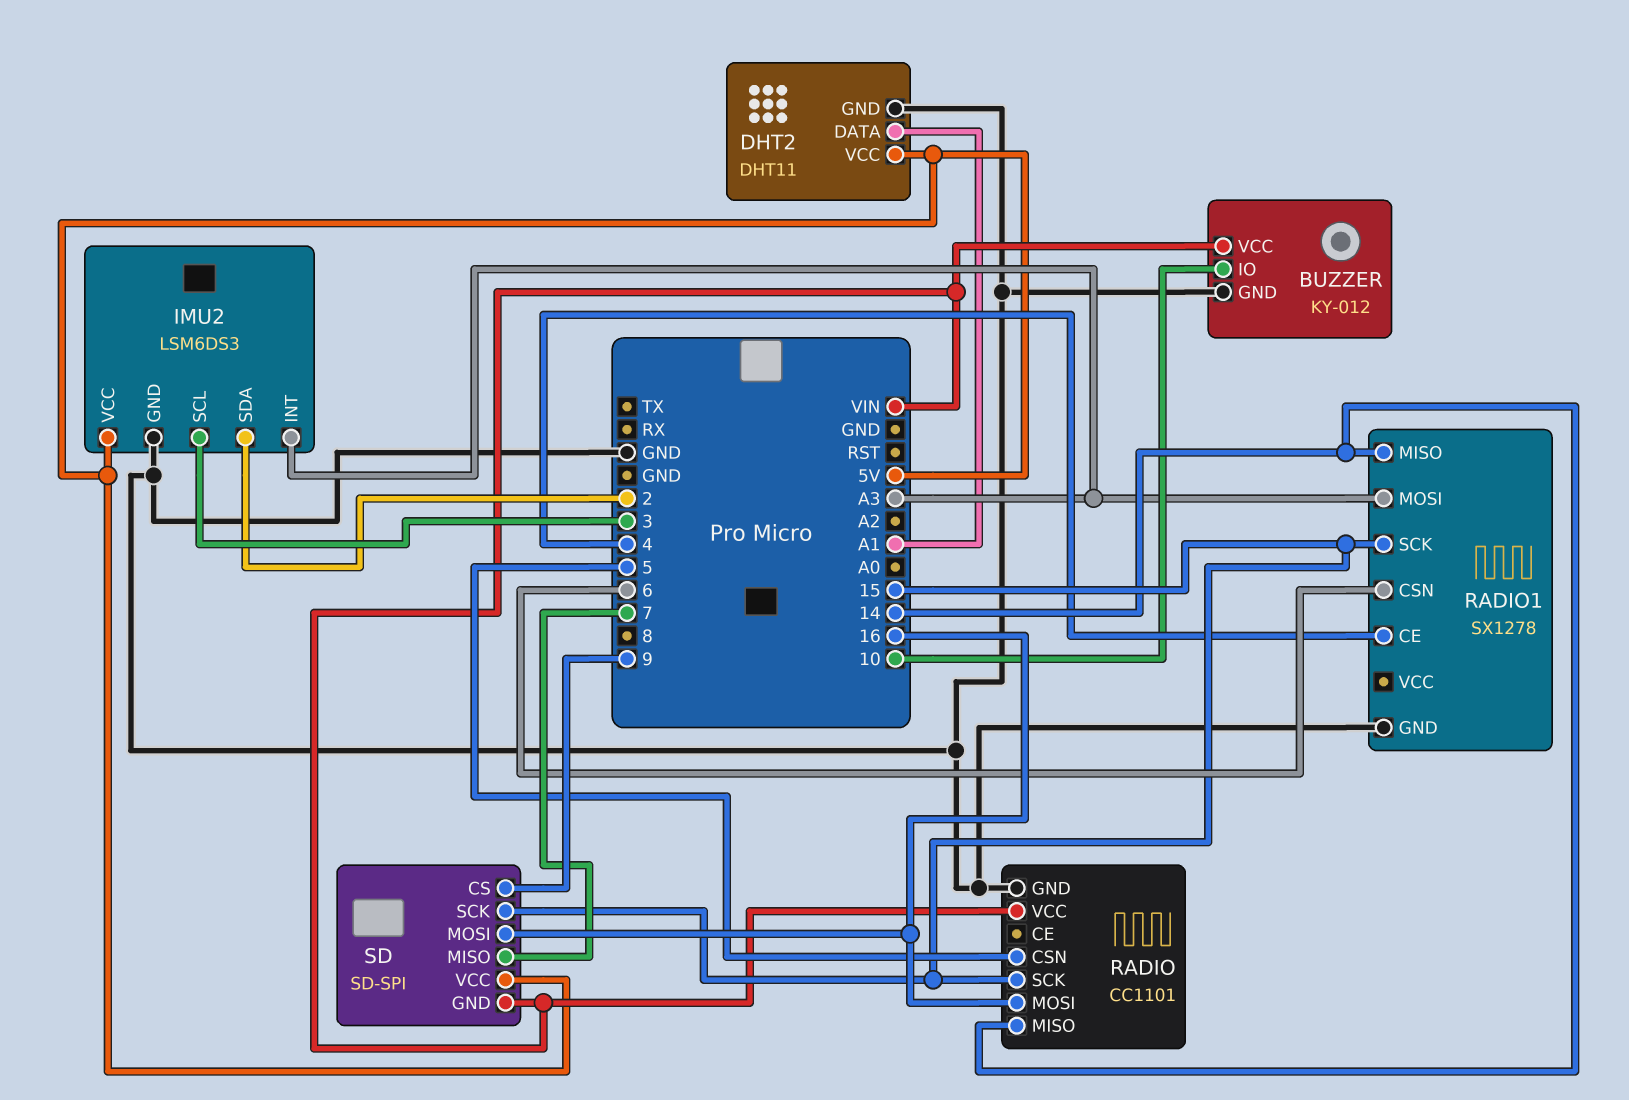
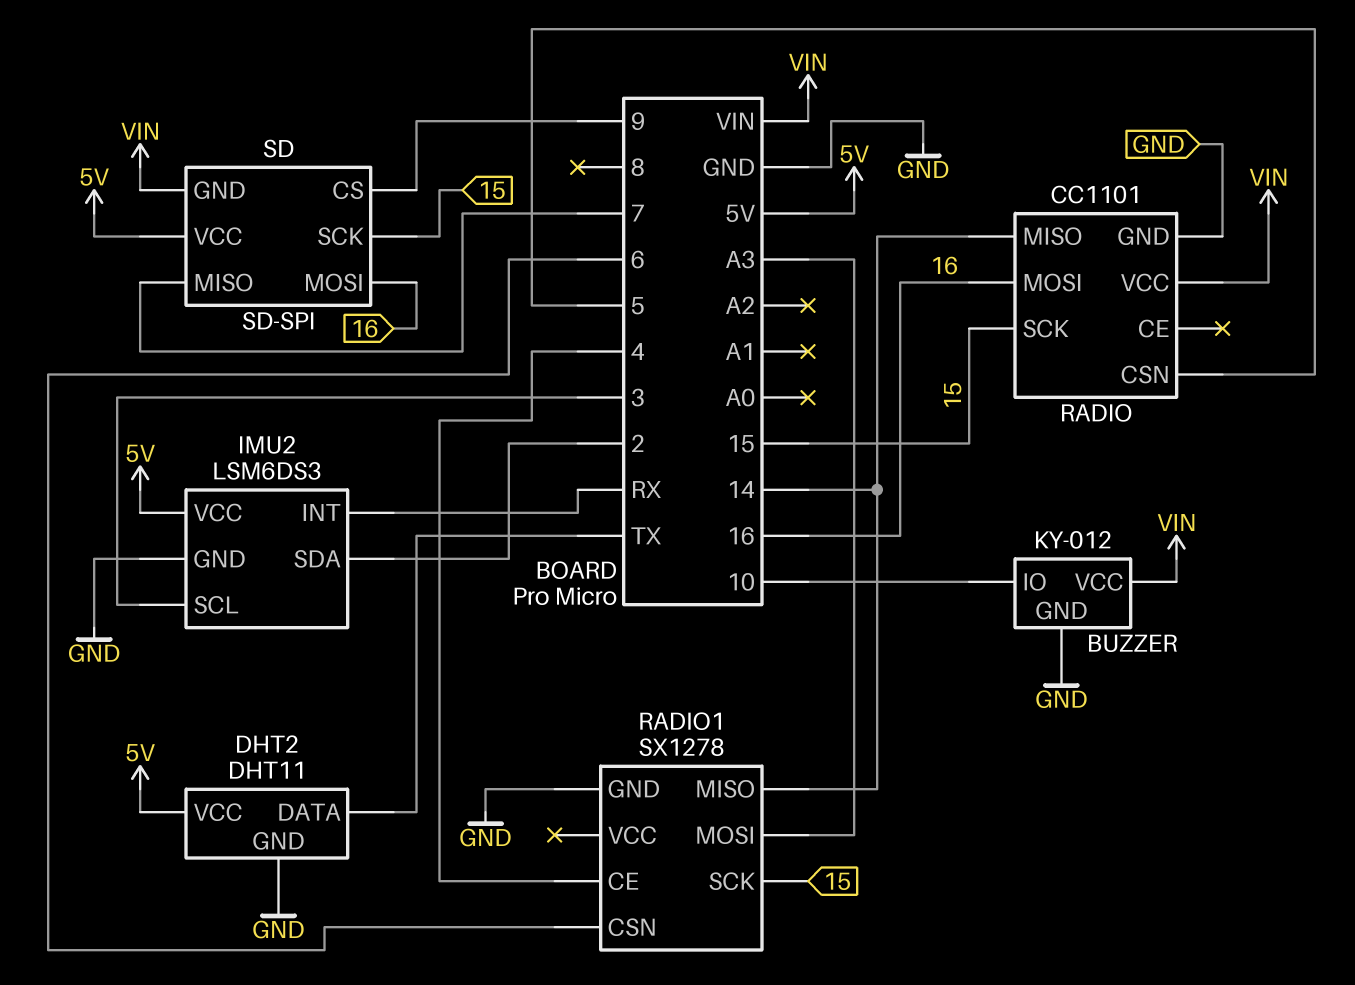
DHT2 pin DATA: A1 -> TX
IMU2 pin INT: A3 -> RX

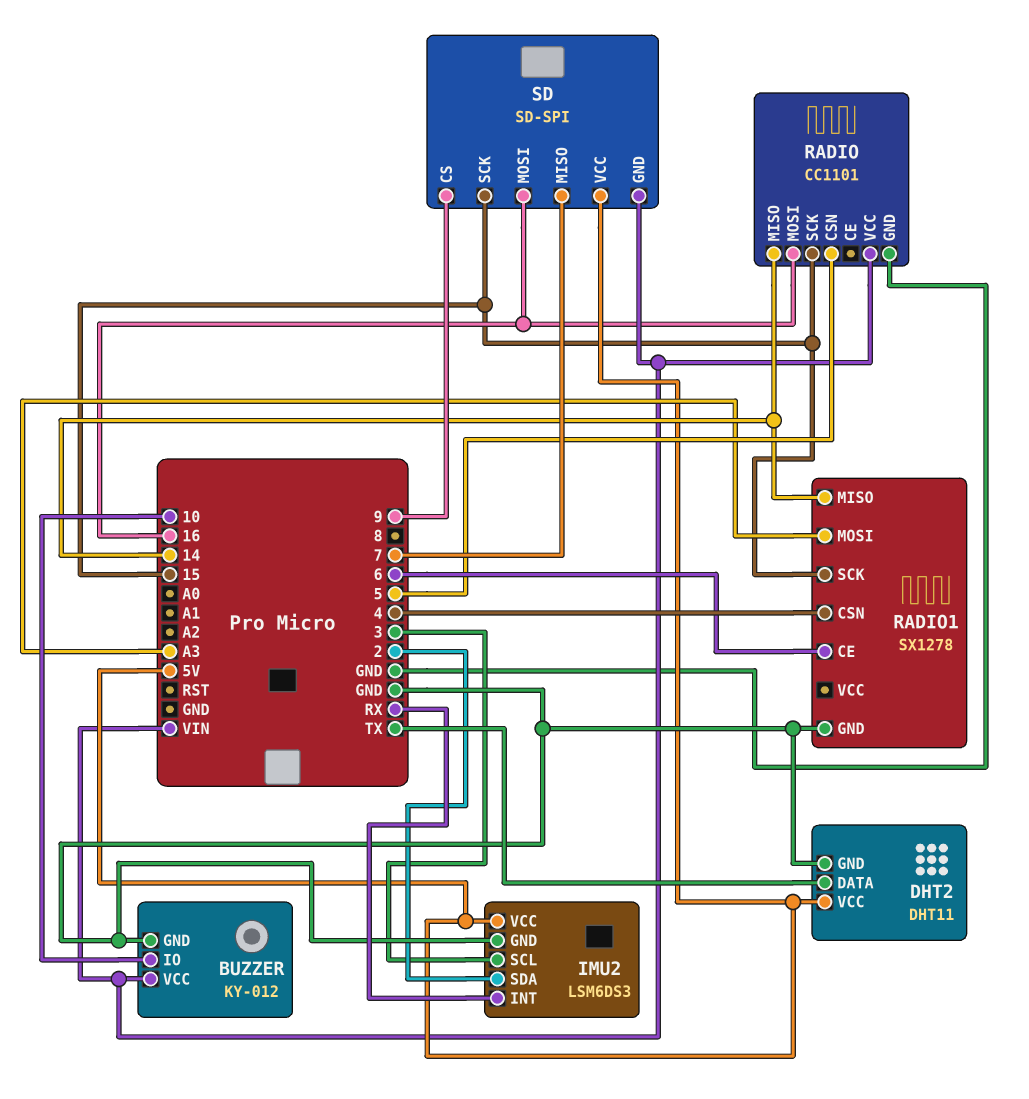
RADIO1 pin CE: 4 -> 6
RADIO1 pin CSN: 6 -> 4

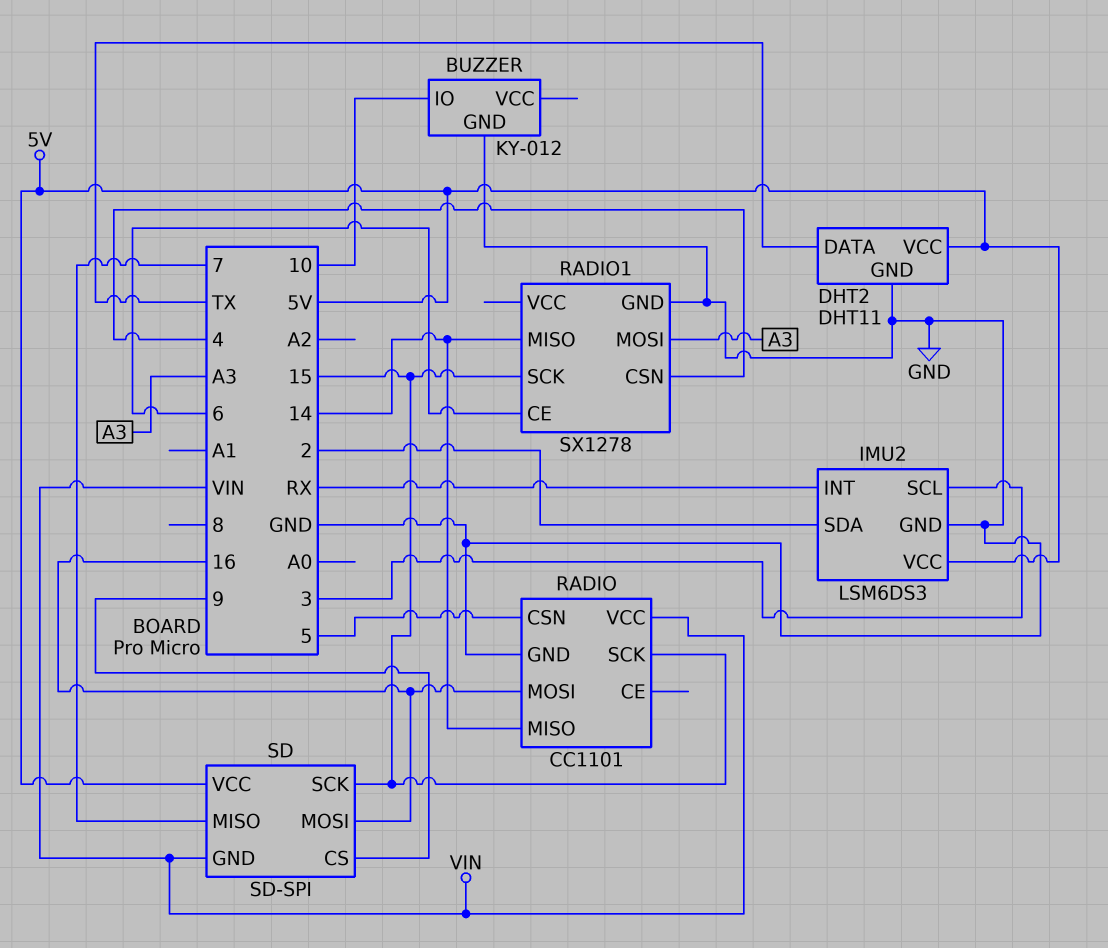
BUZZER pin VCC: VIN -> none

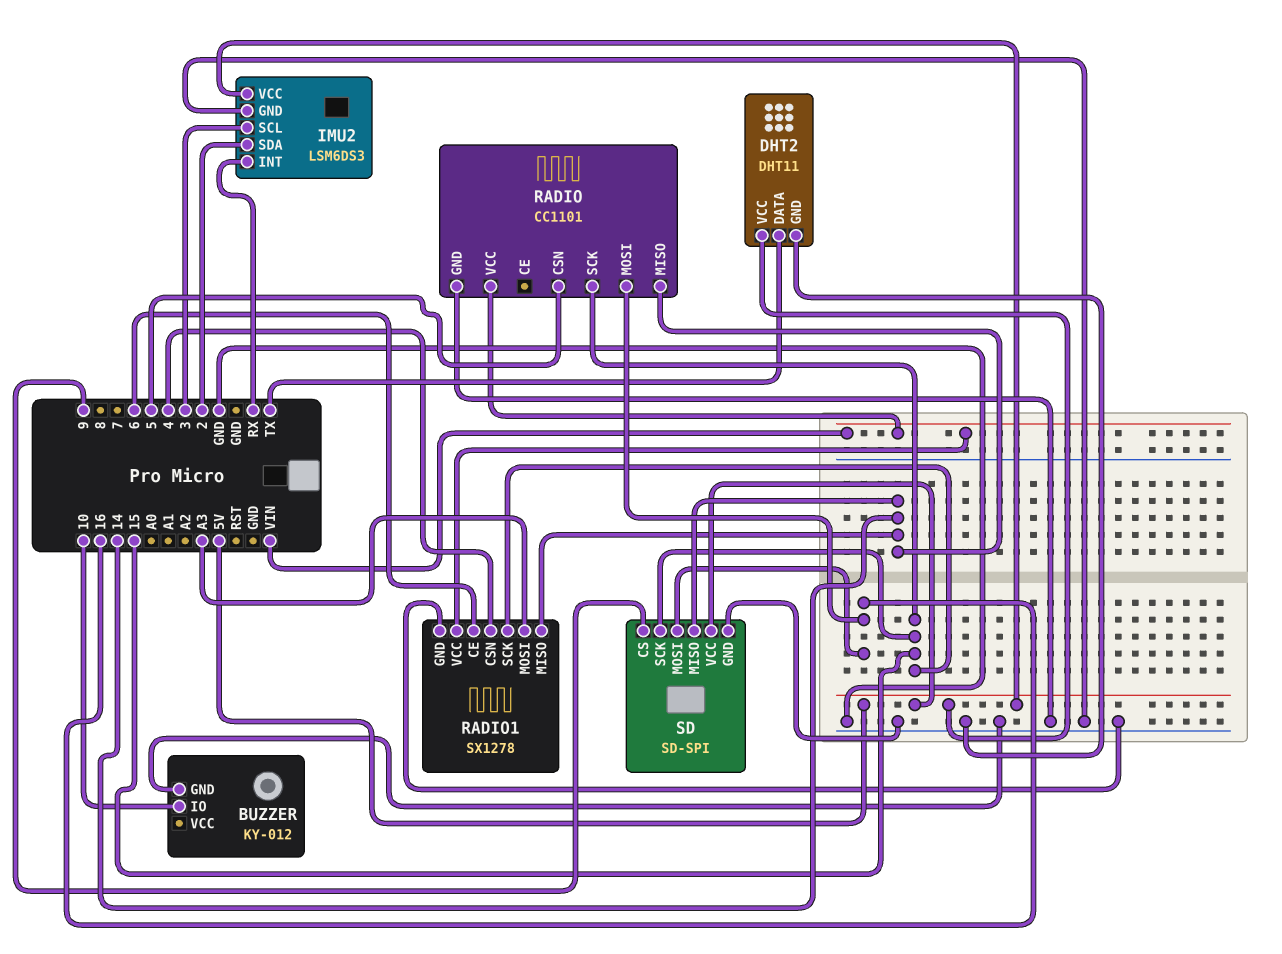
RADIO1 pin VCC: none -> VIN
SD pin GND: VIN -> GND
SD pin MISO: 7 -> 14

